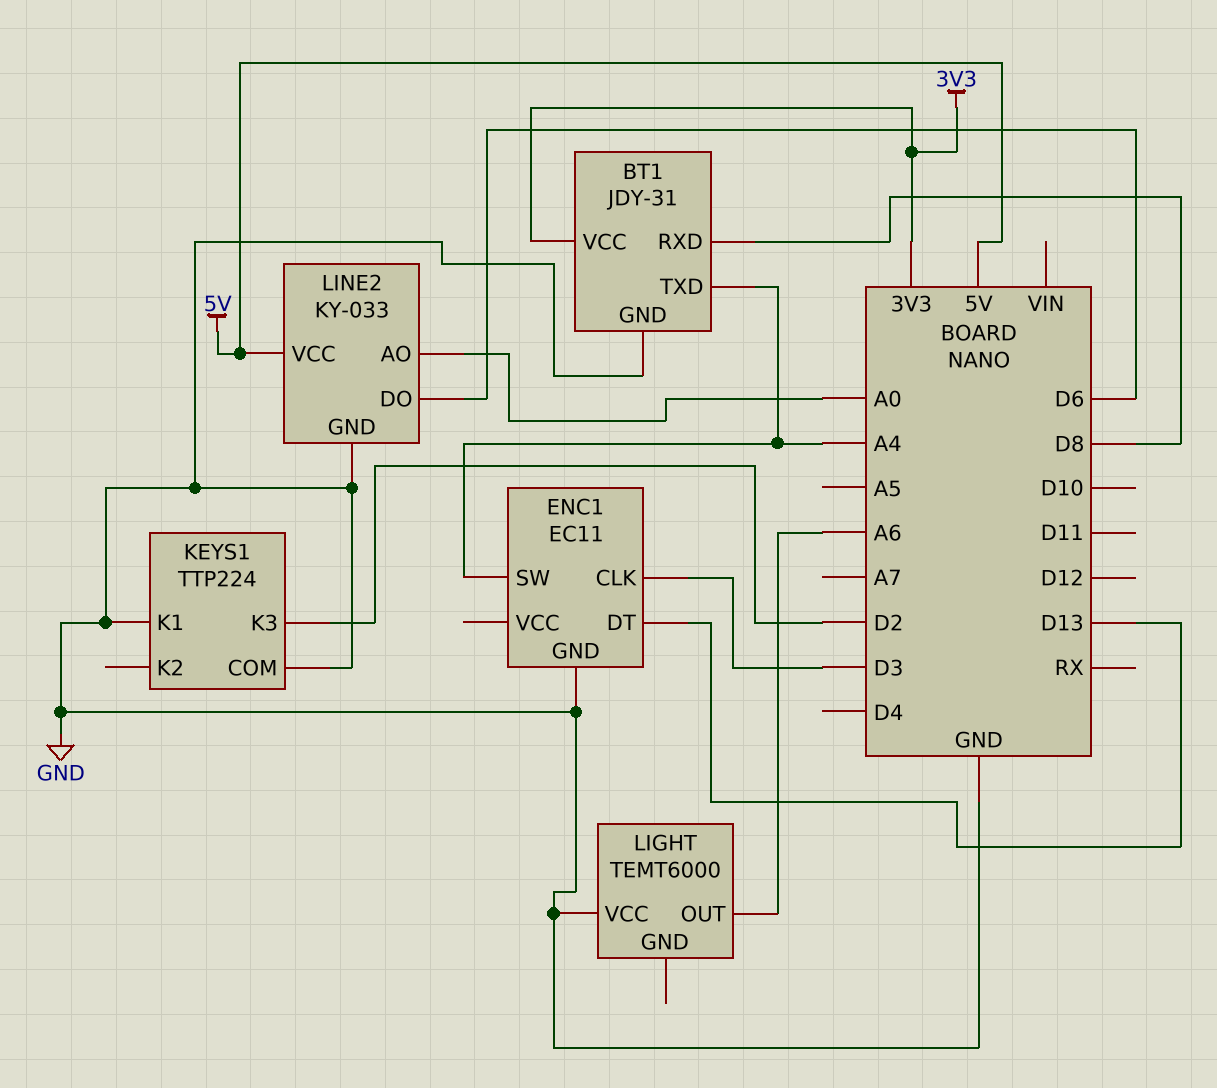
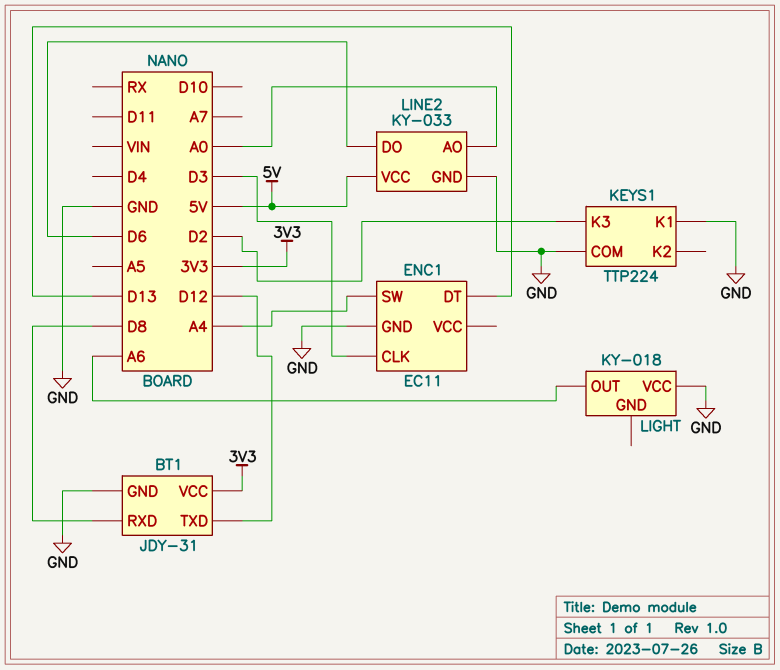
BT1 pin TXD: A4 -> D12
LIGHT: TEMT6000 -> KY-018

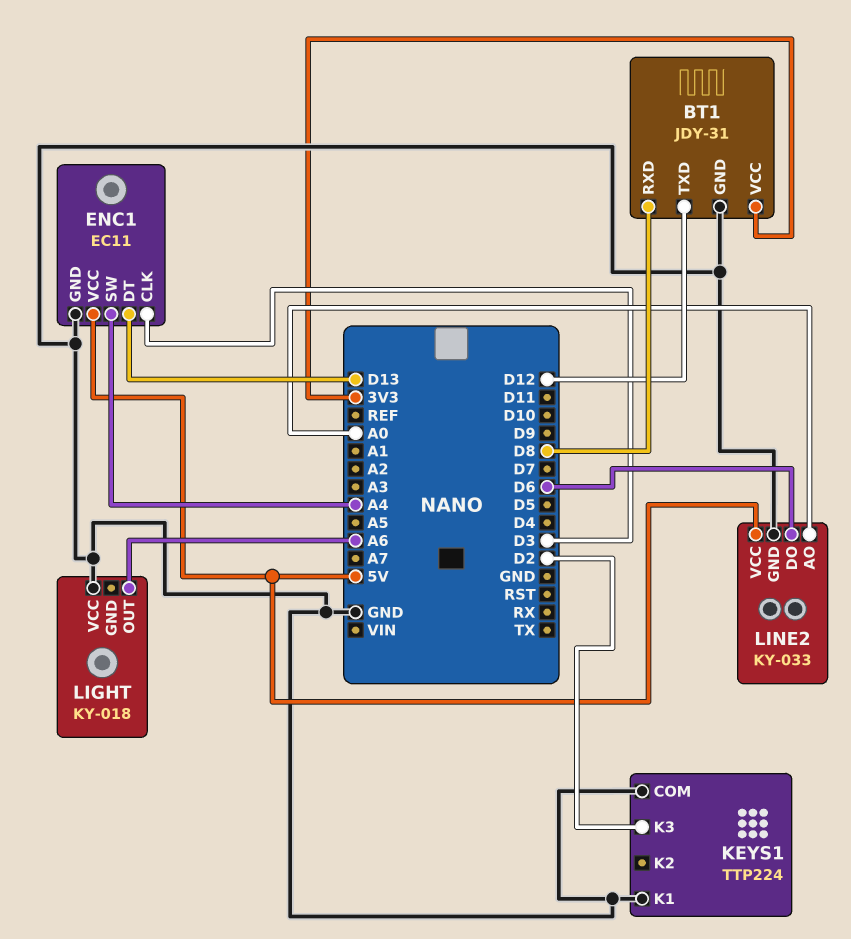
ENC1 pin VCC: none -> 5V

